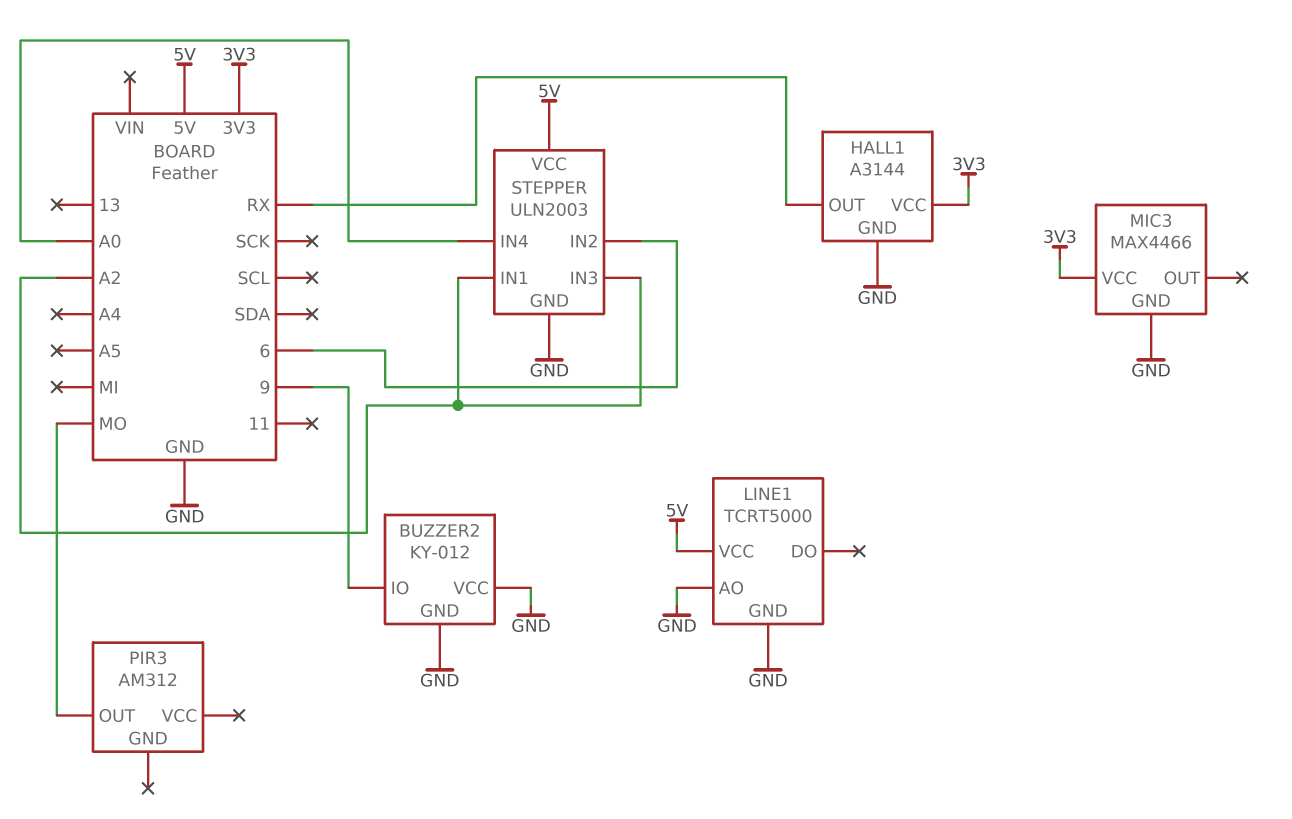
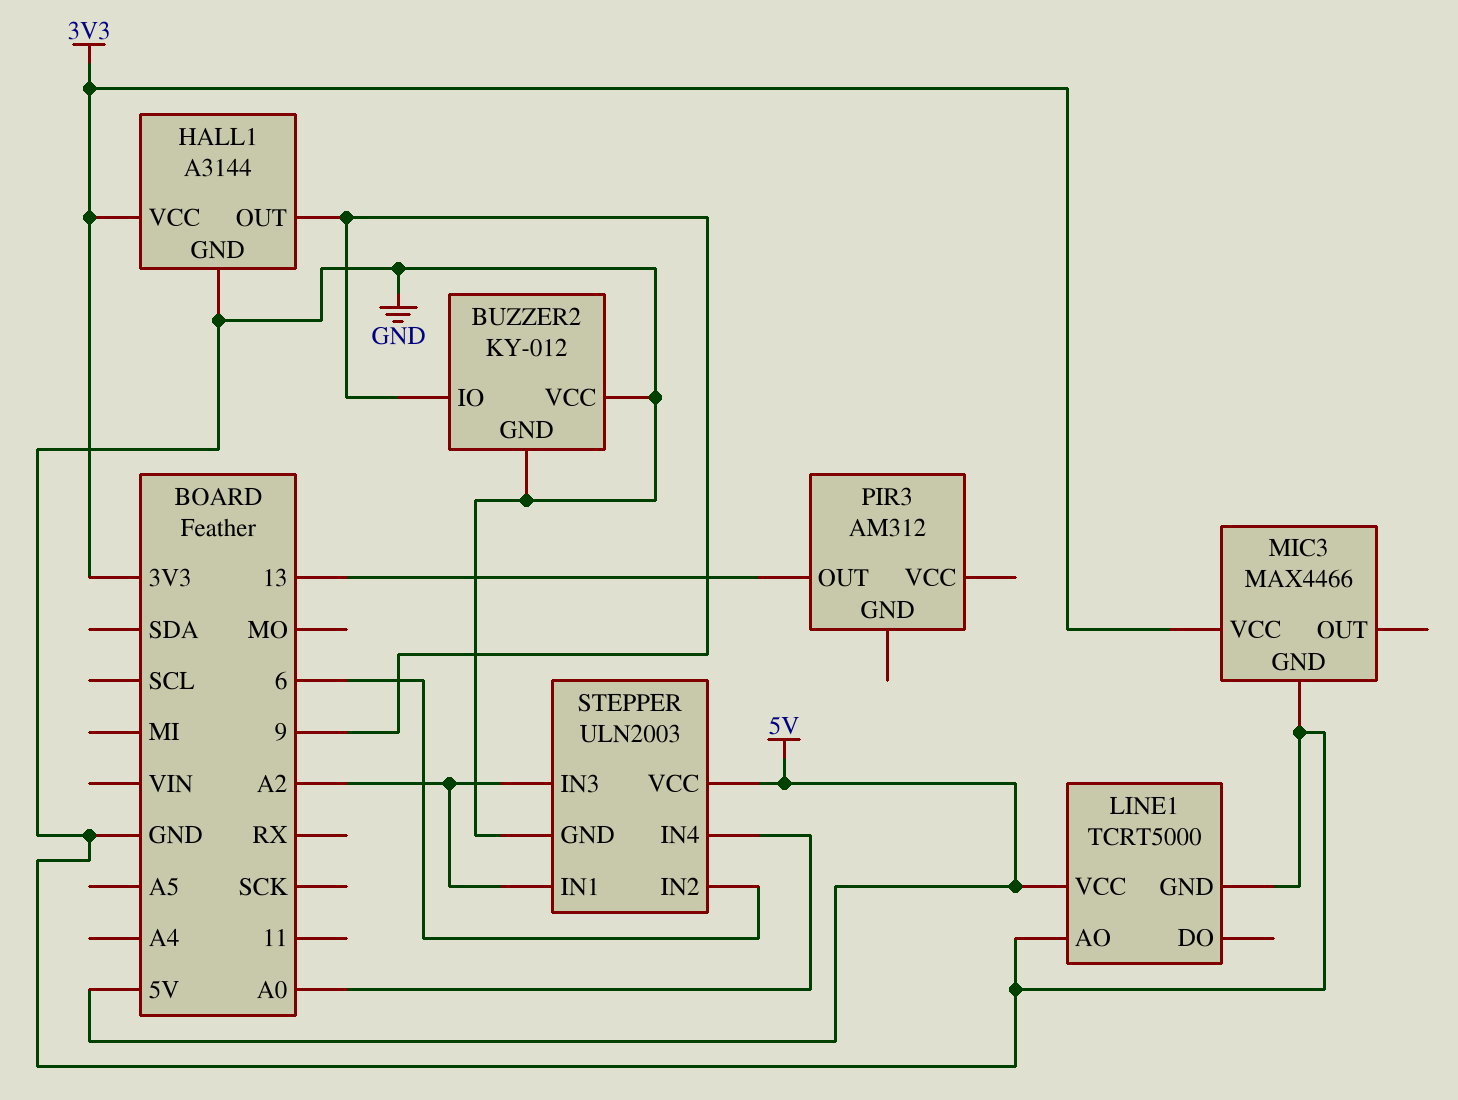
HALL1 pin OUT: RX -> 9
PIR3 pin OUT: MO -> 13

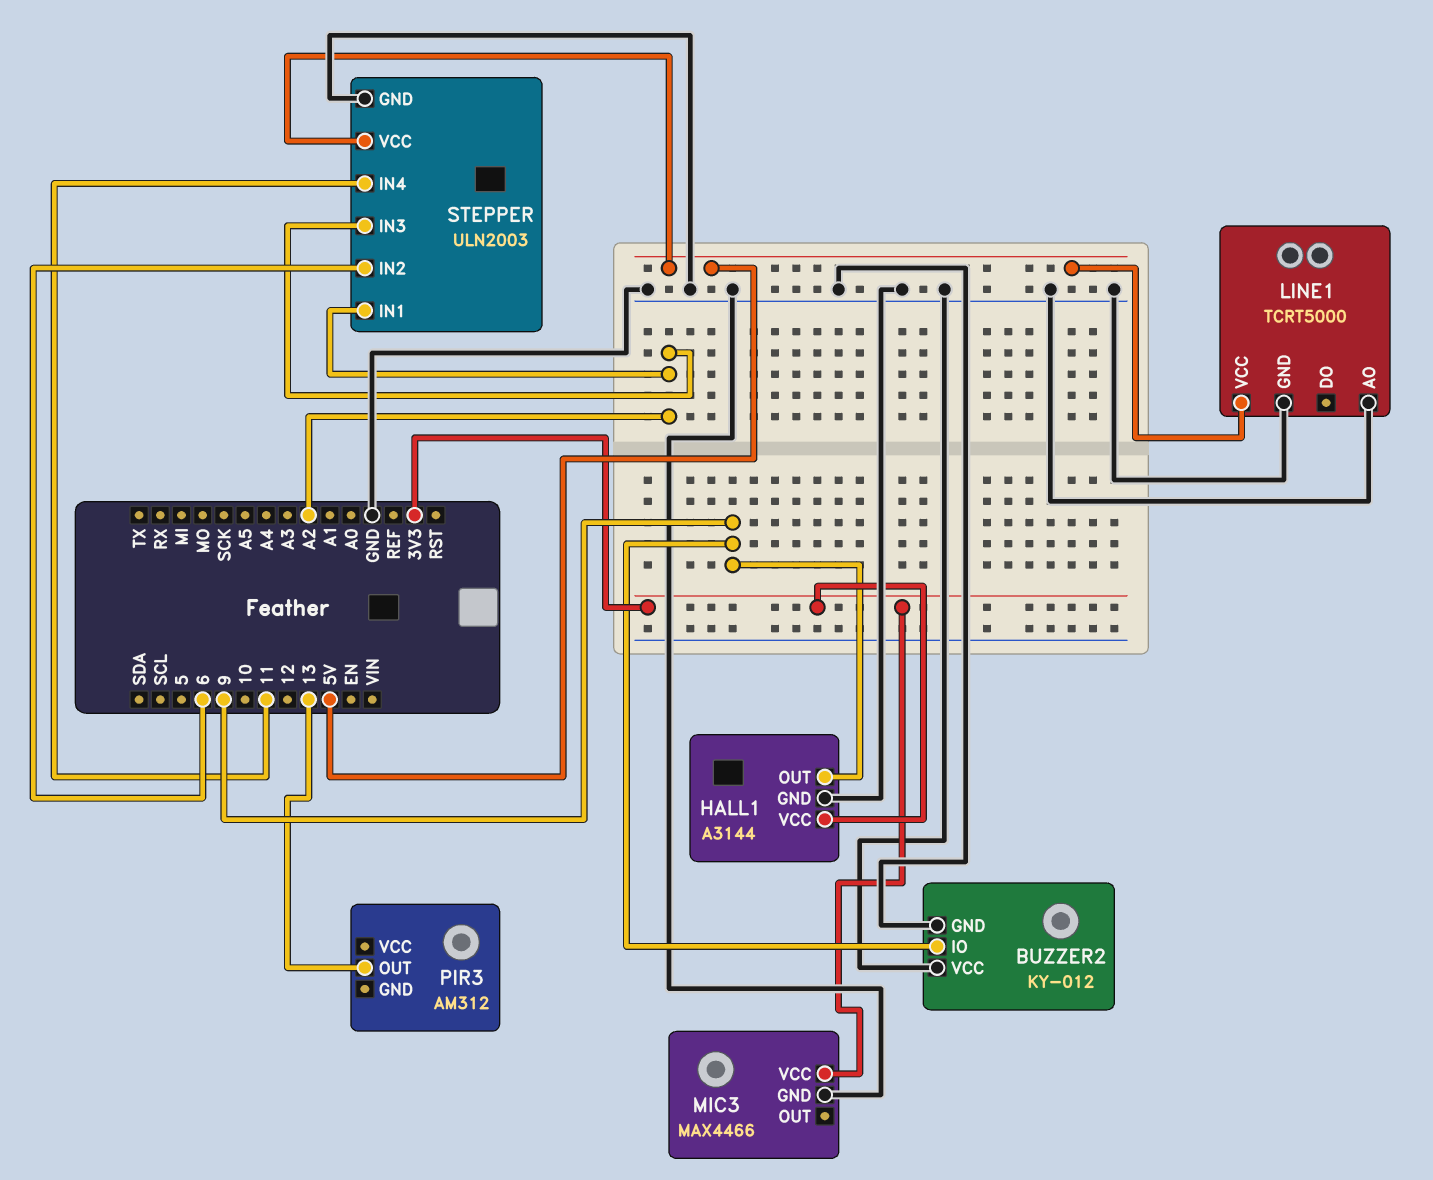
STEPPER pin IN4: A0 -> 11

